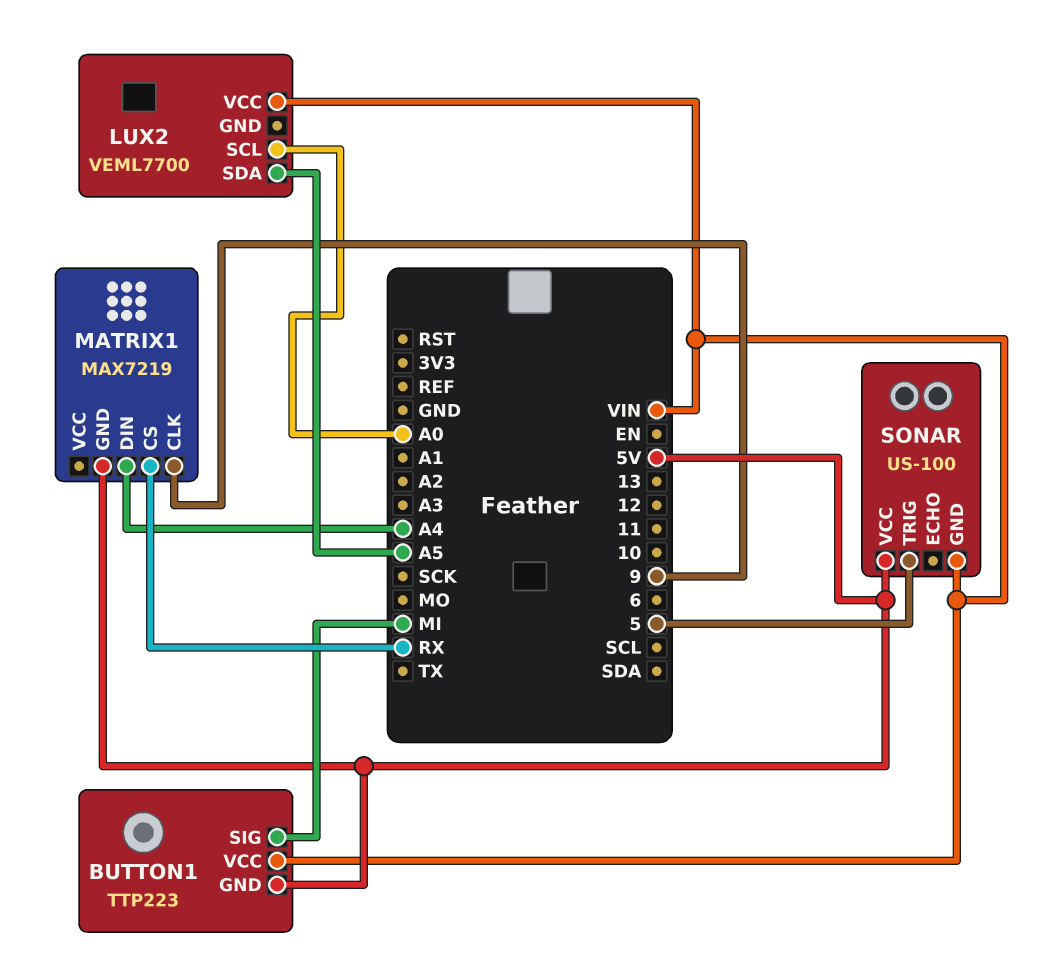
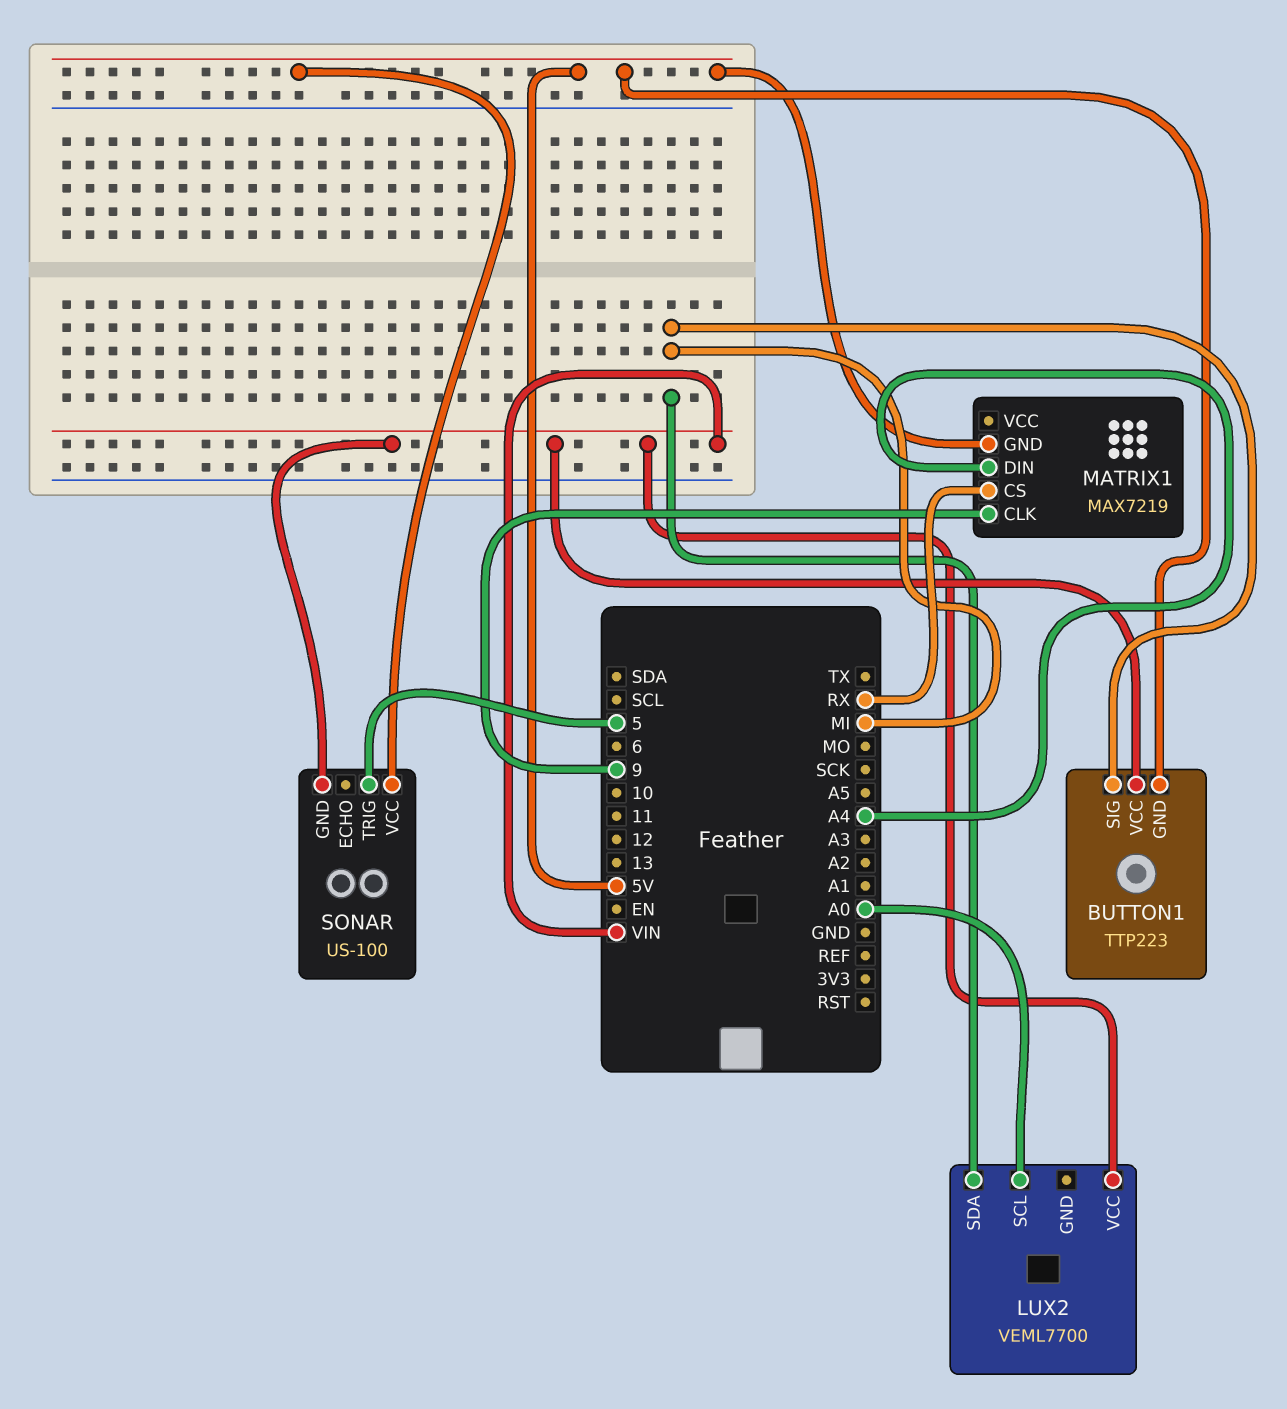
LUX2 pin SDA: A5 -> MI

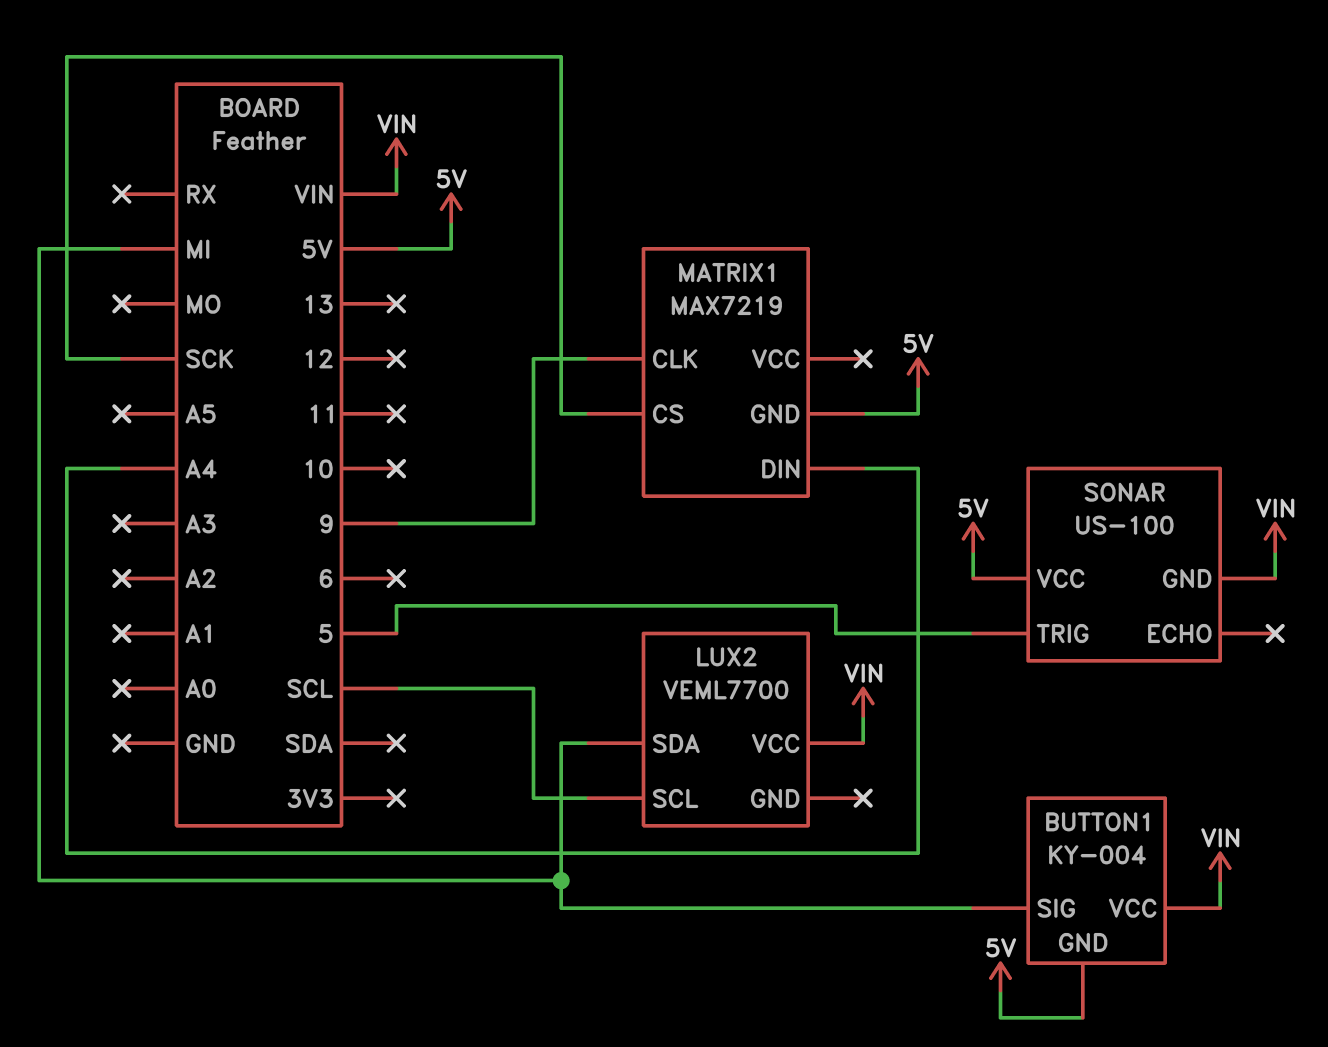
BUTTON1: TTP223 -> KY-004
LUX2 pin SCL: A0 -> SCL
MATRIX1 pin CS: RX -> SCK

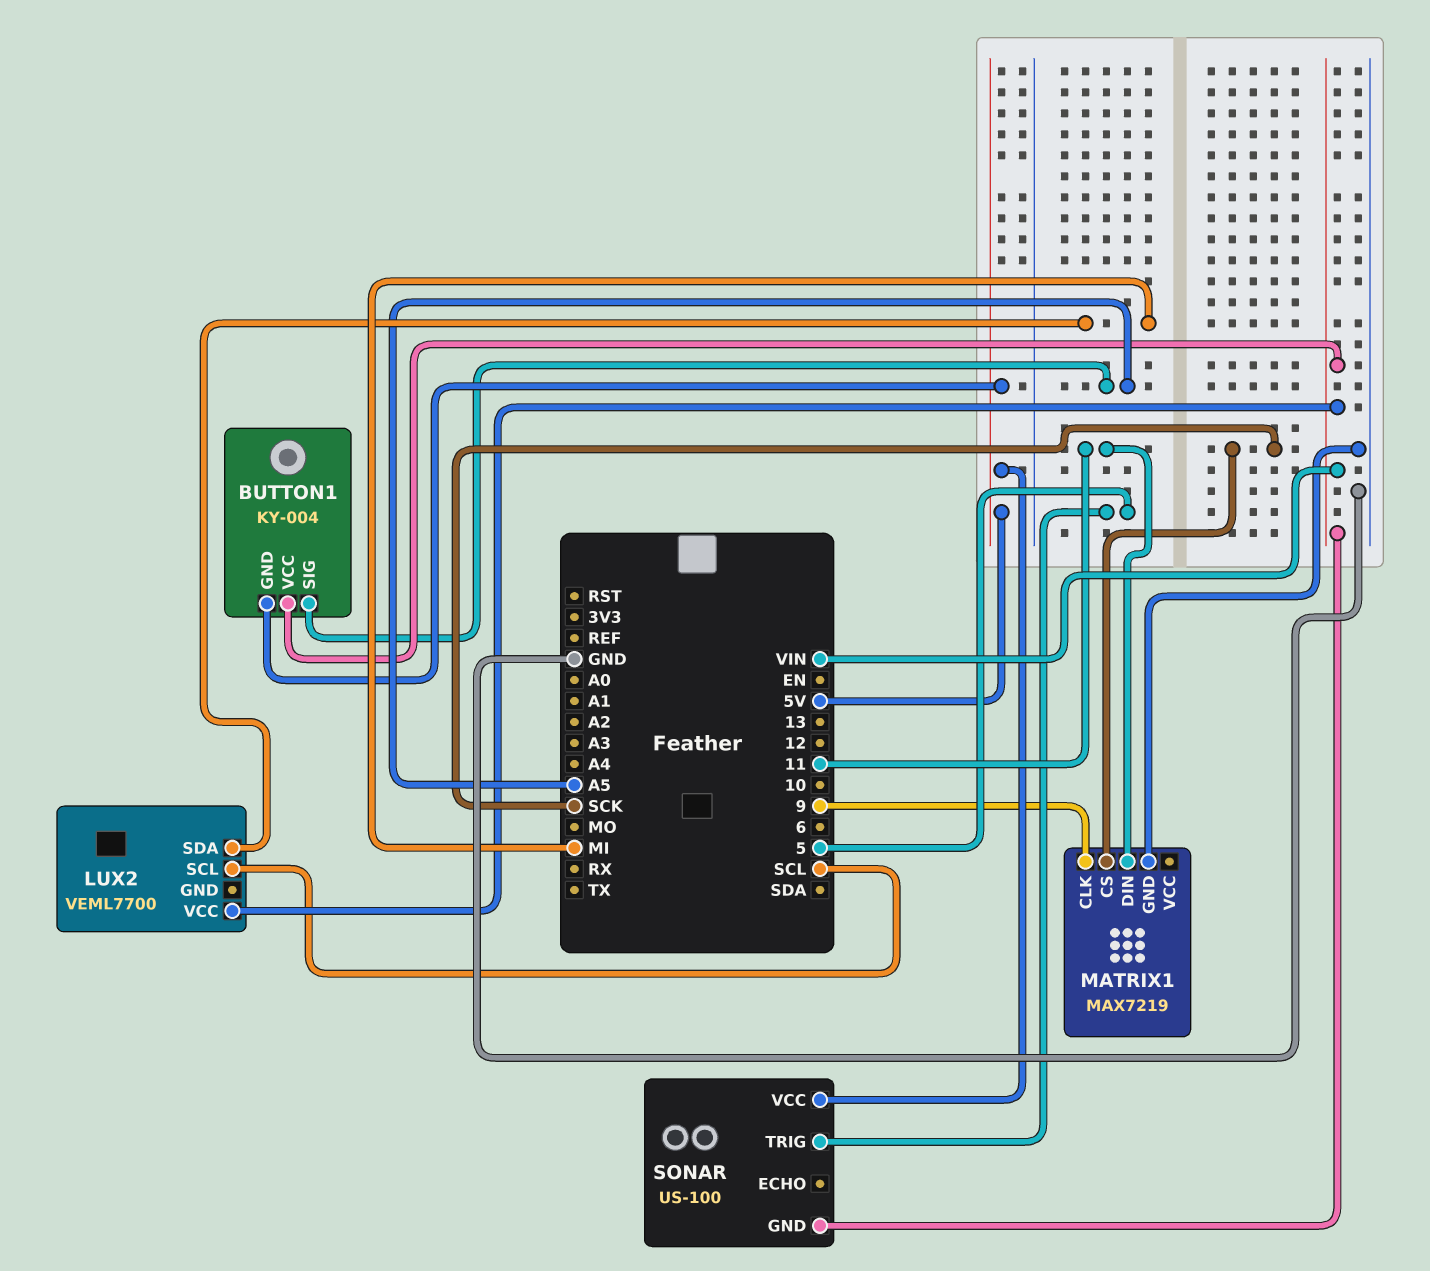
BUTTON1 pin SIG: MI -> A5
MATRIX1 pin DIN: A4 -> 11
MATRIX1 pin GND: 5V -> GND

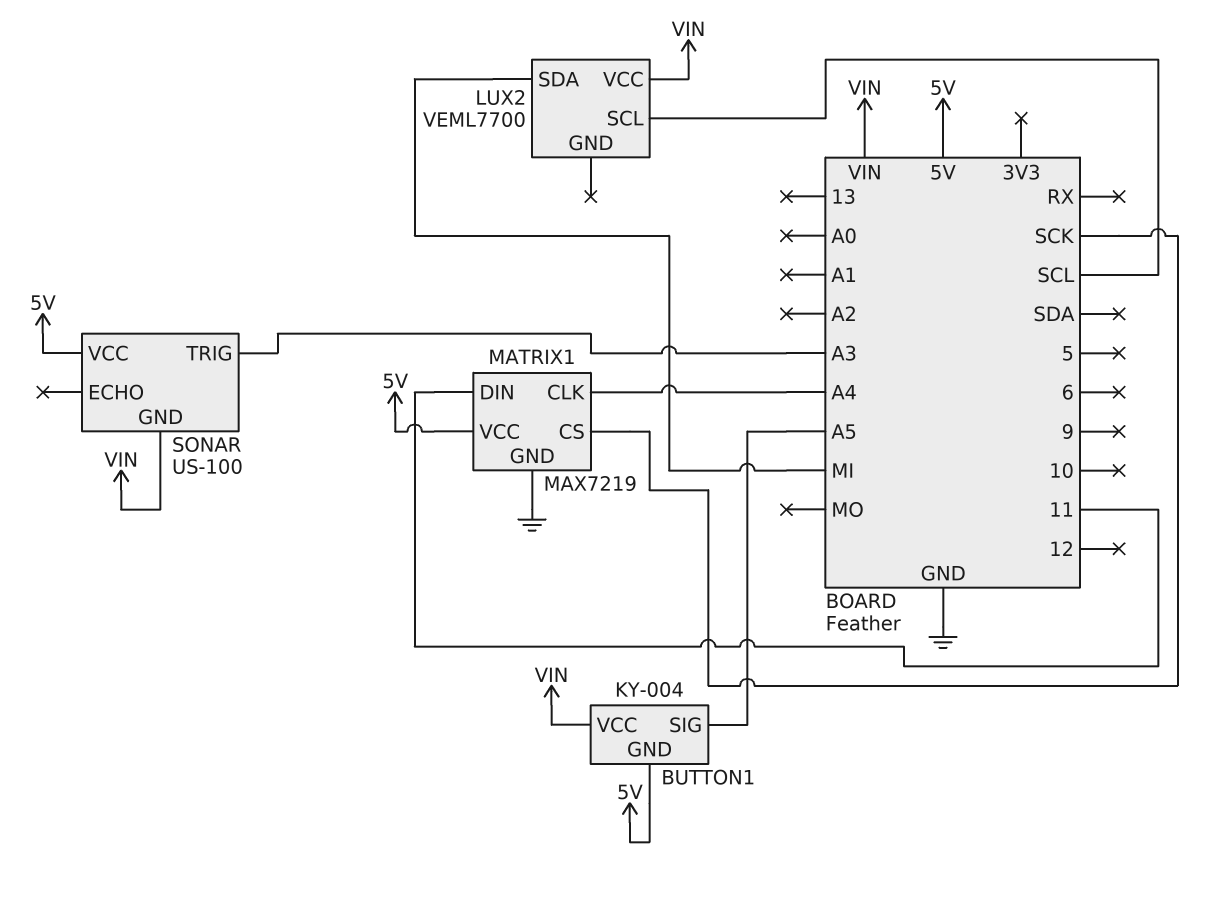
MATRIX1 pin CLK: 9 -> A4
MATRIX1 pin VCC: none -> 5V
SONAR pin TRIG: 5 -> A3

